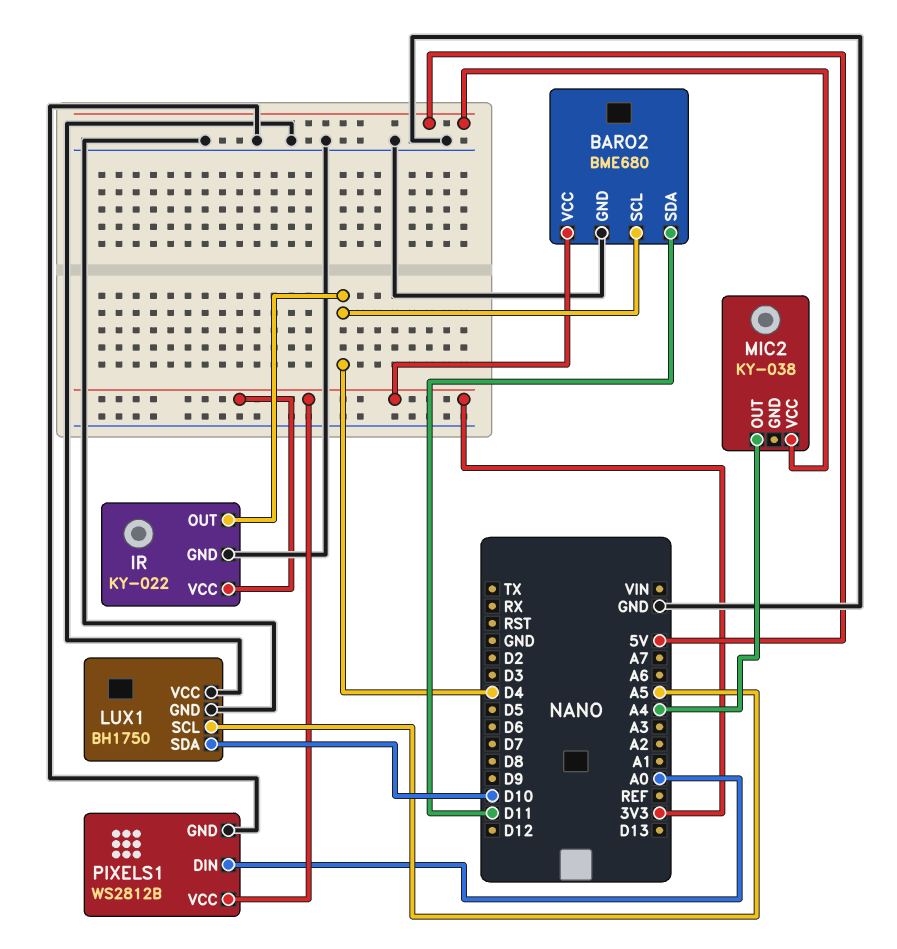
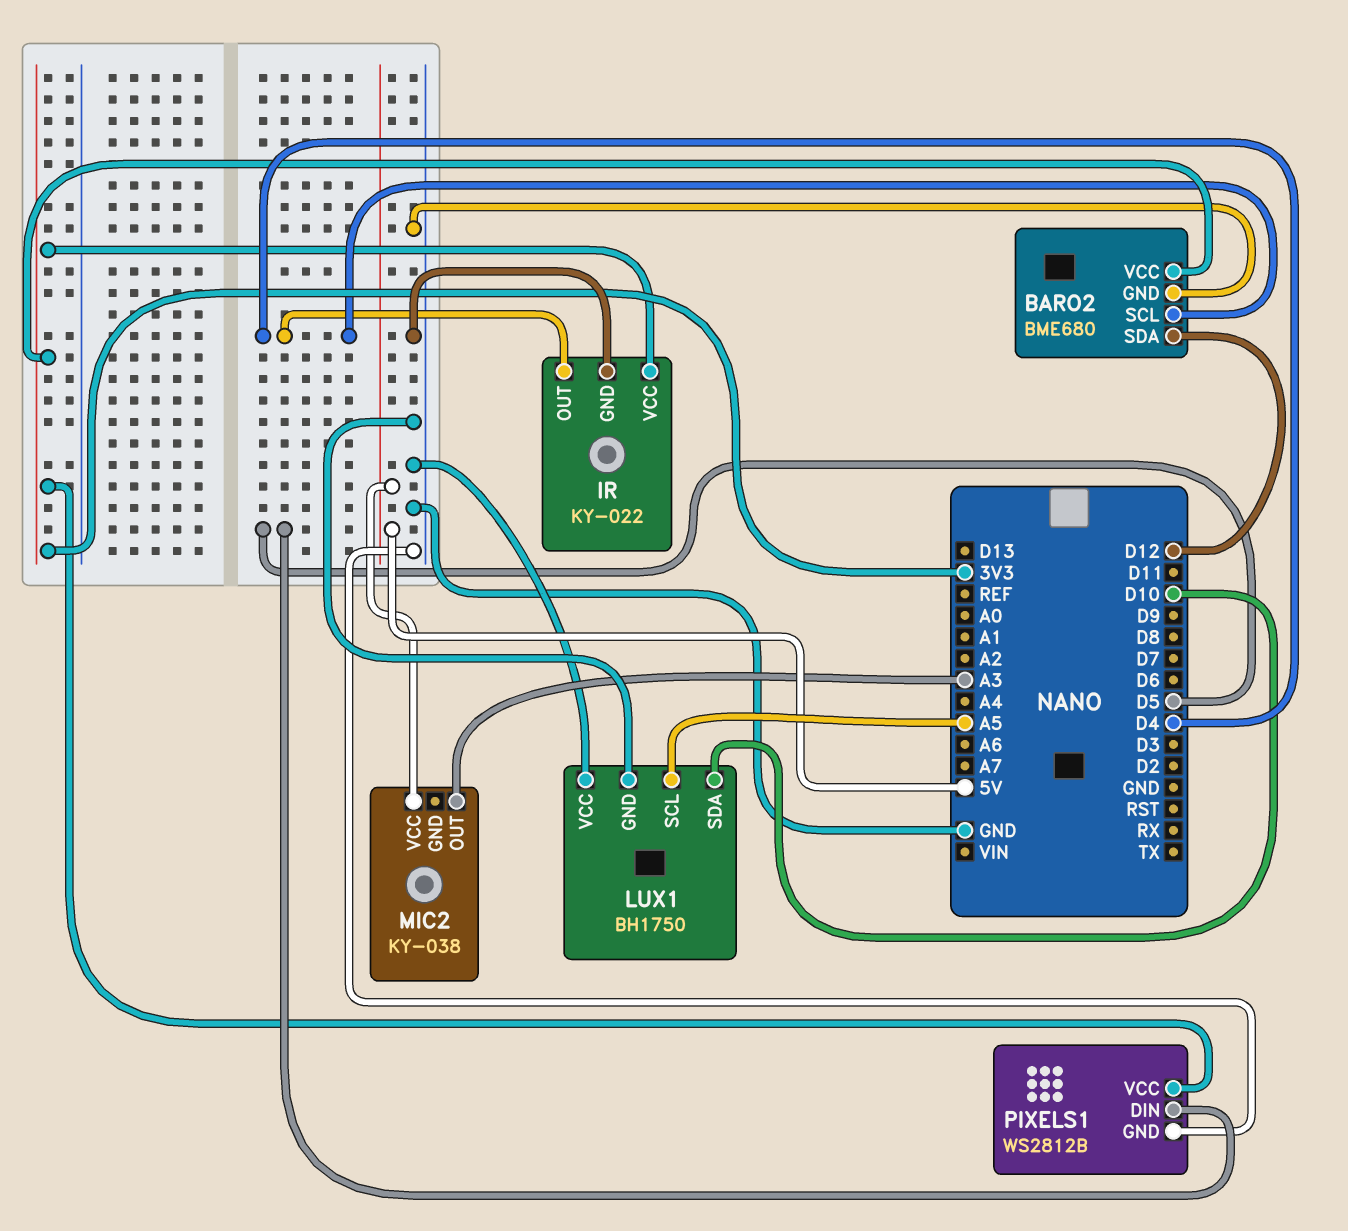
BARO2 pin SDA: D11 -> D12
MIC2 pin OUT: A4 -> A3
PIXELS1 pin DIN: A0 -> D5

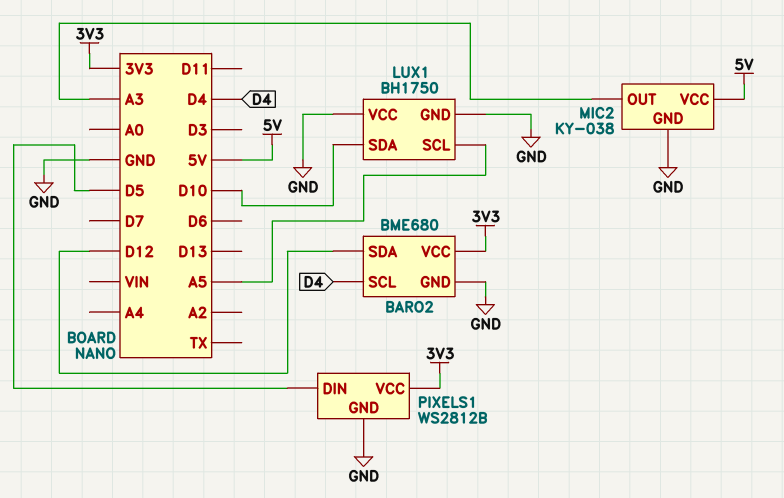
IR: KY-022 -> none
IR pin GND: GND -> none
IR pin OUT: D4 -> none
IR pin VCC: 3V3 -> none
MIC2 pin GND: none -> GND

